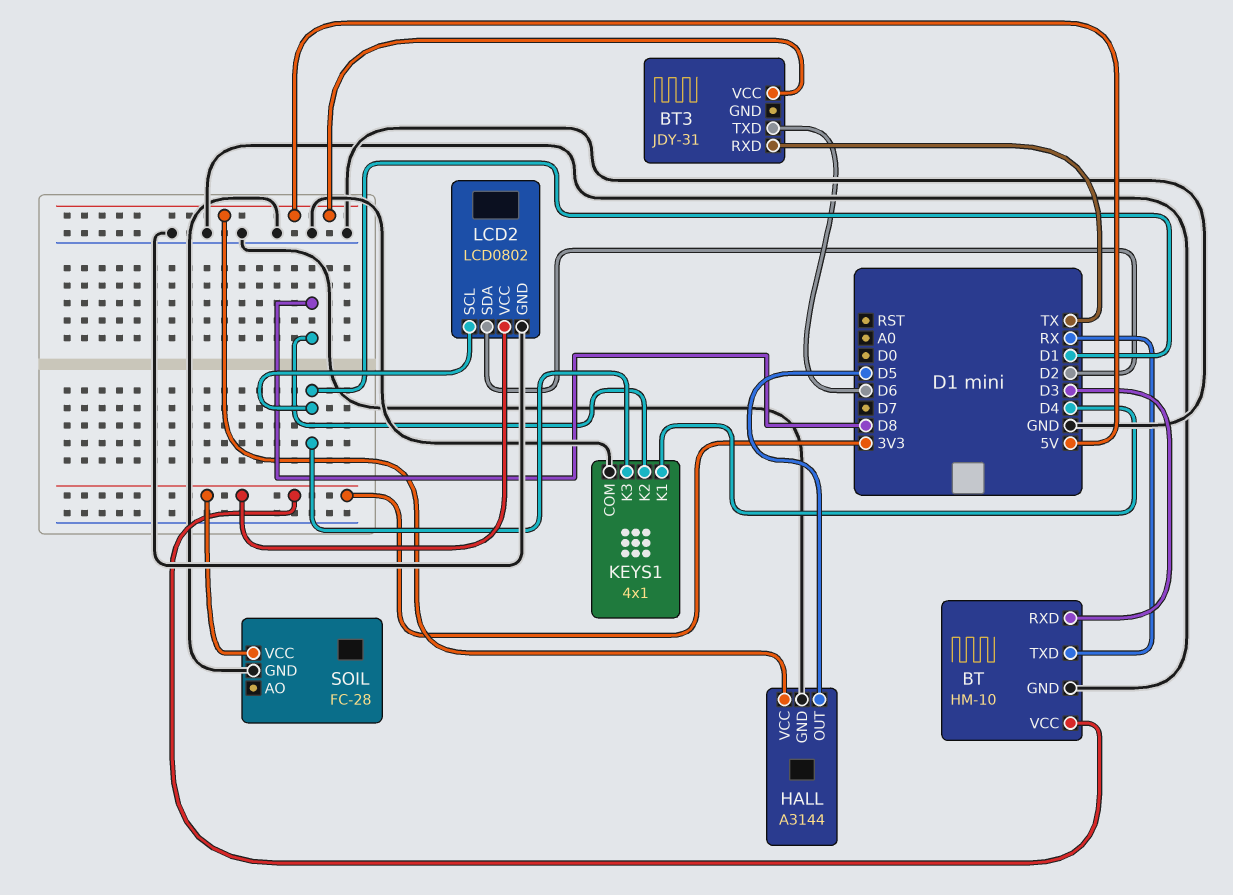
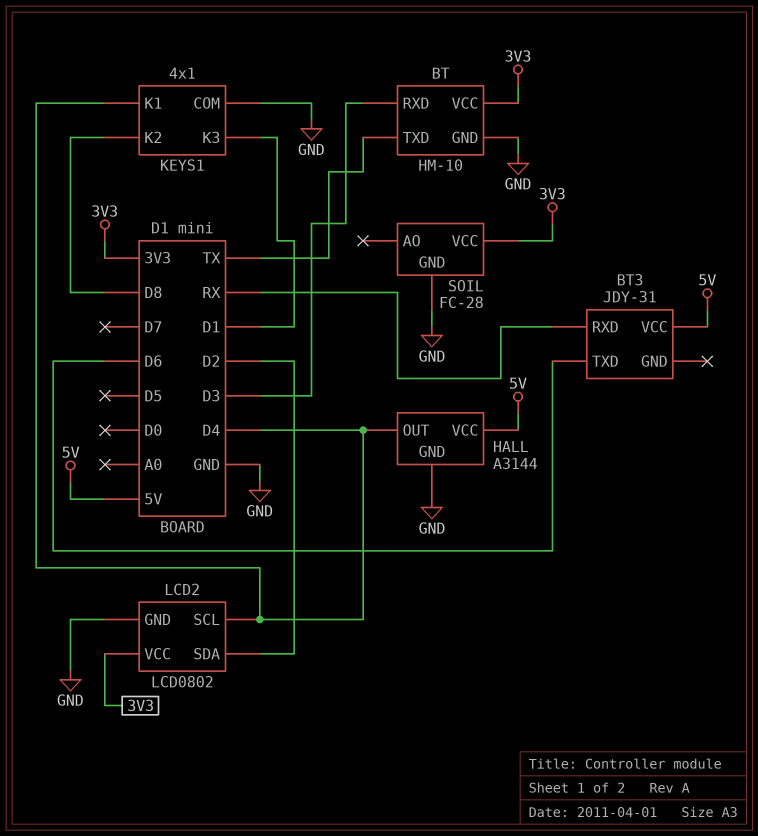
BT pin TXD: RX -> TX
BT3 pin RXD: TX -> RX
HALL pin OUT: D5 -> D4
LCD2 pin SCL: D1 -> D4

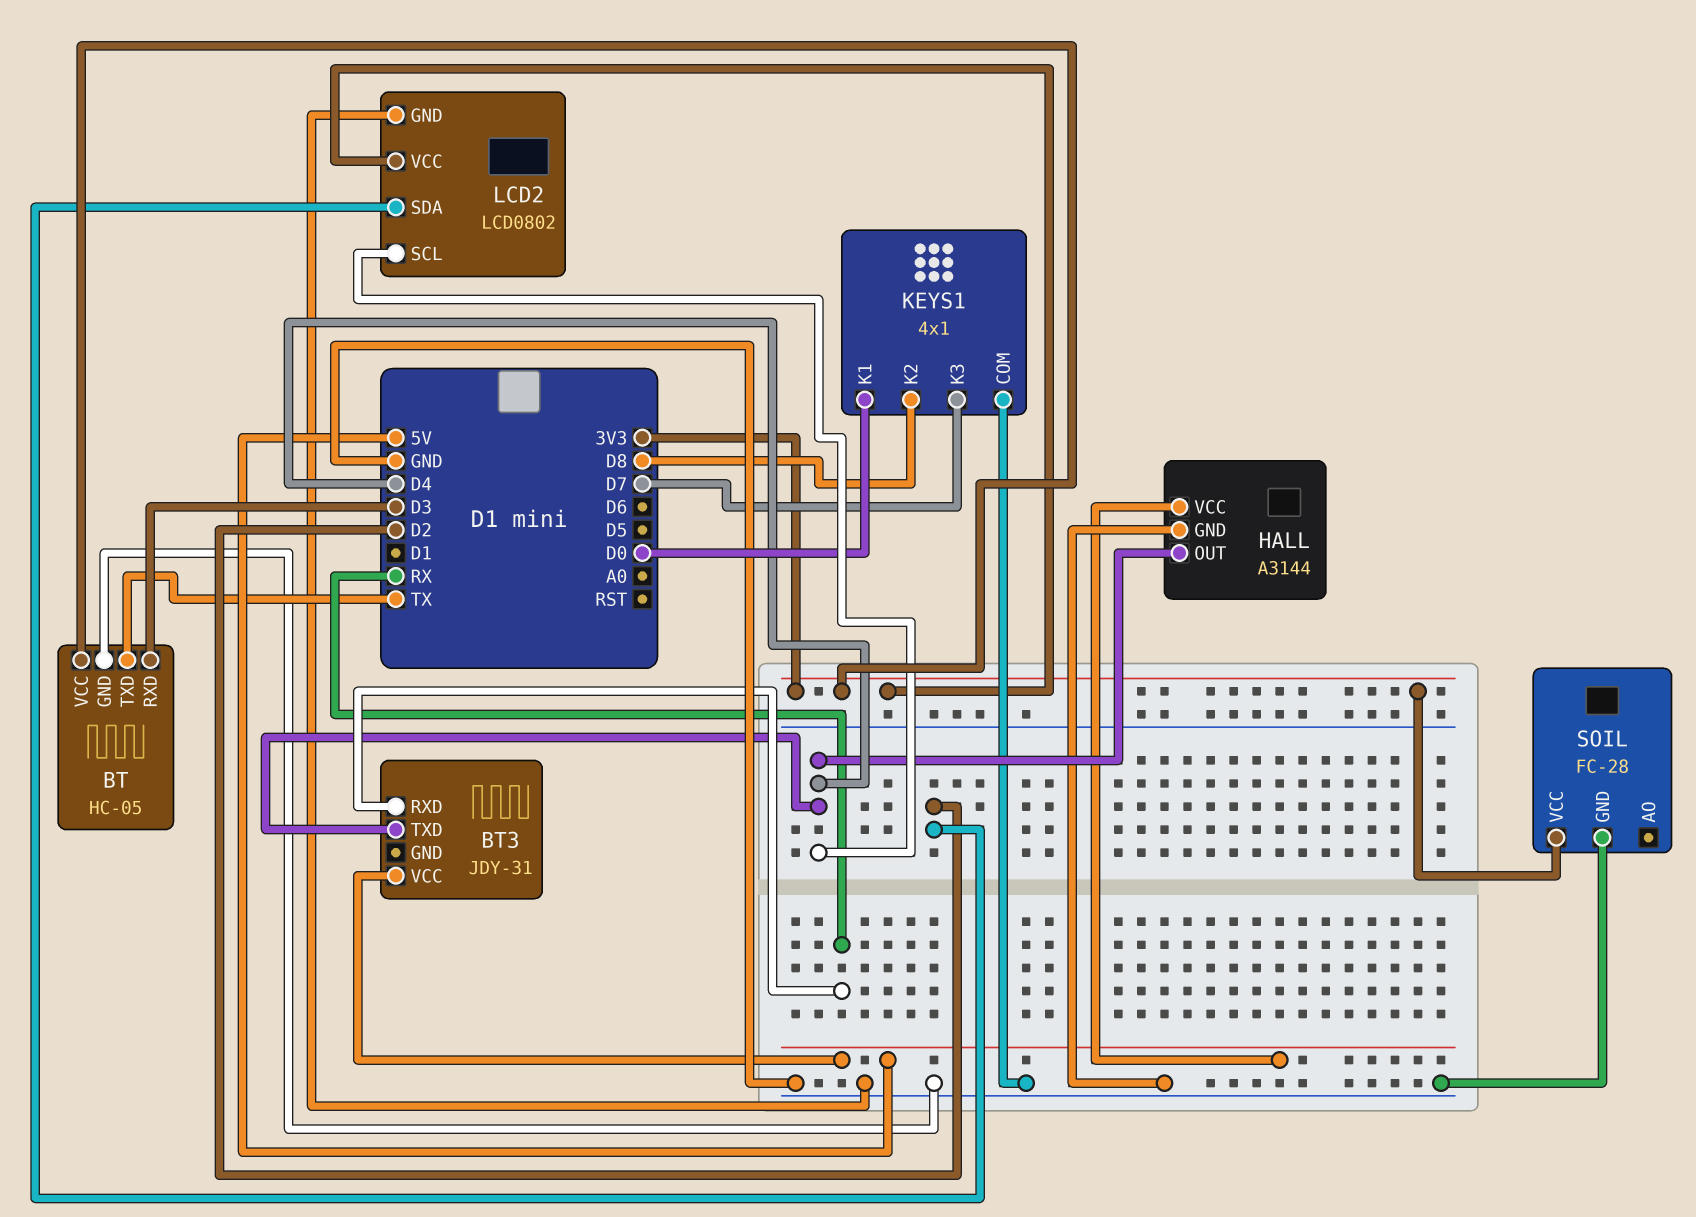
BT: HM-10 -> HC-05
BT3 pin TXD: D6 -> D4
KEYS1 pin K1: D4 -> D0
KEYS1 pin K3: D1 -> D7

